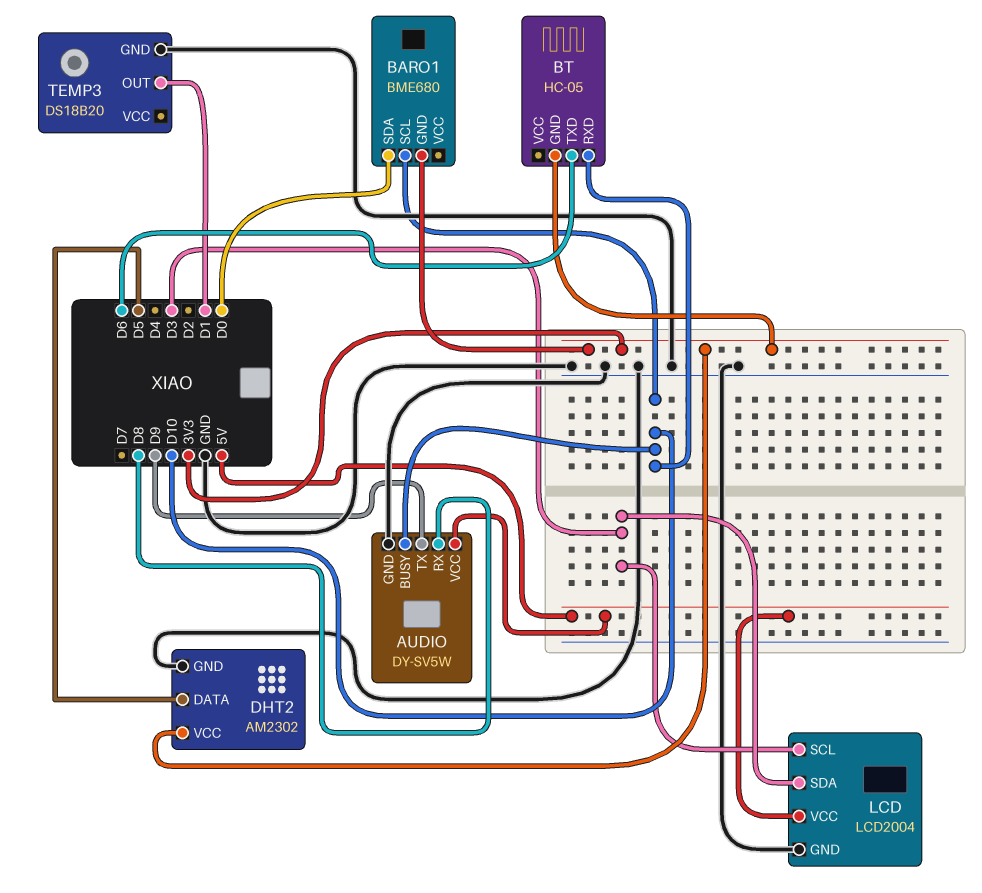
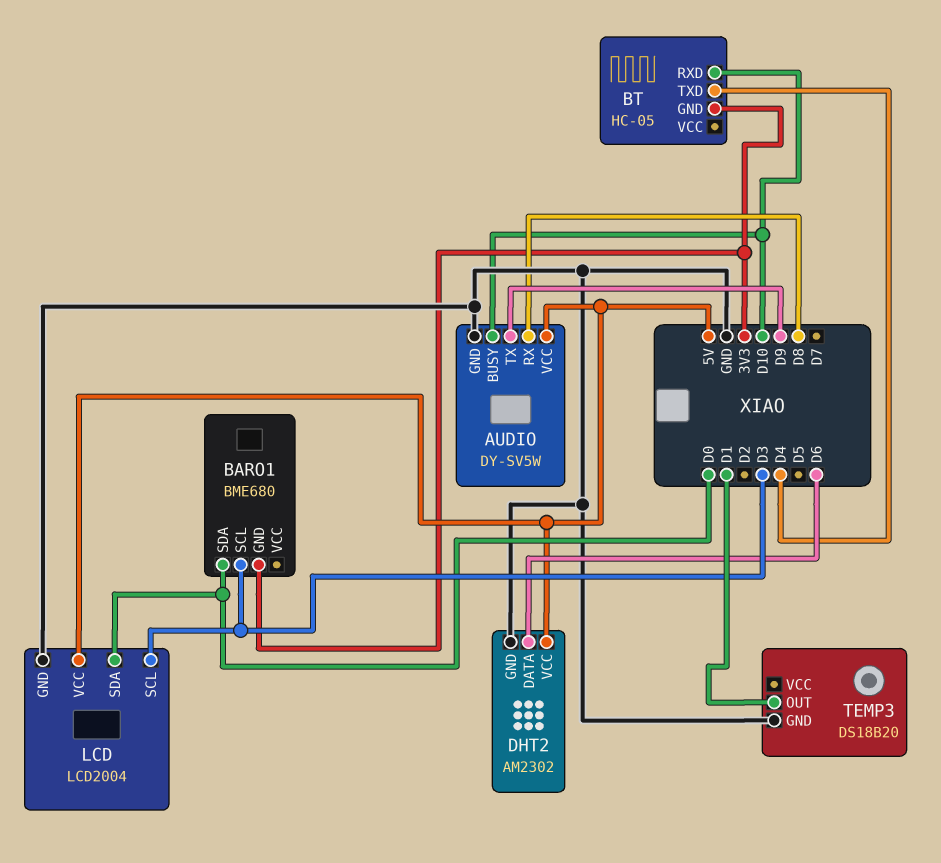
BARO1 pin SCL: D10 -> D3
BT pin TXD: D6 -> D4
DHT2 pin DATA: D5 -> D6
DHT2 pin VCC: 3V3 -> 5V
LCD pin SDA: D3 -> D0

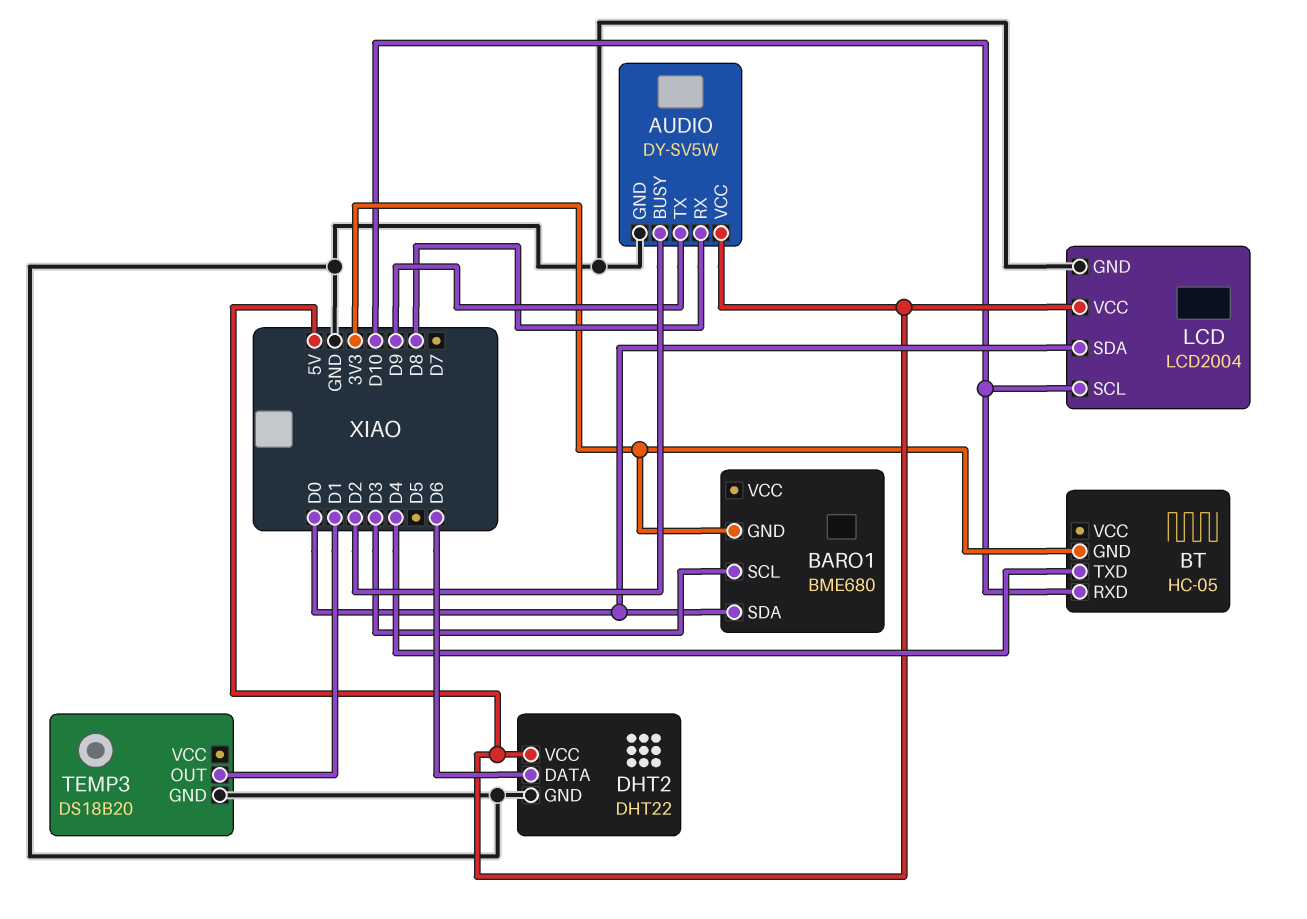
AUDIO pin BUSY: D10 -> D2
DHT2: AM2302 -> DHT22
LCD pin SCL: D3 -> D10

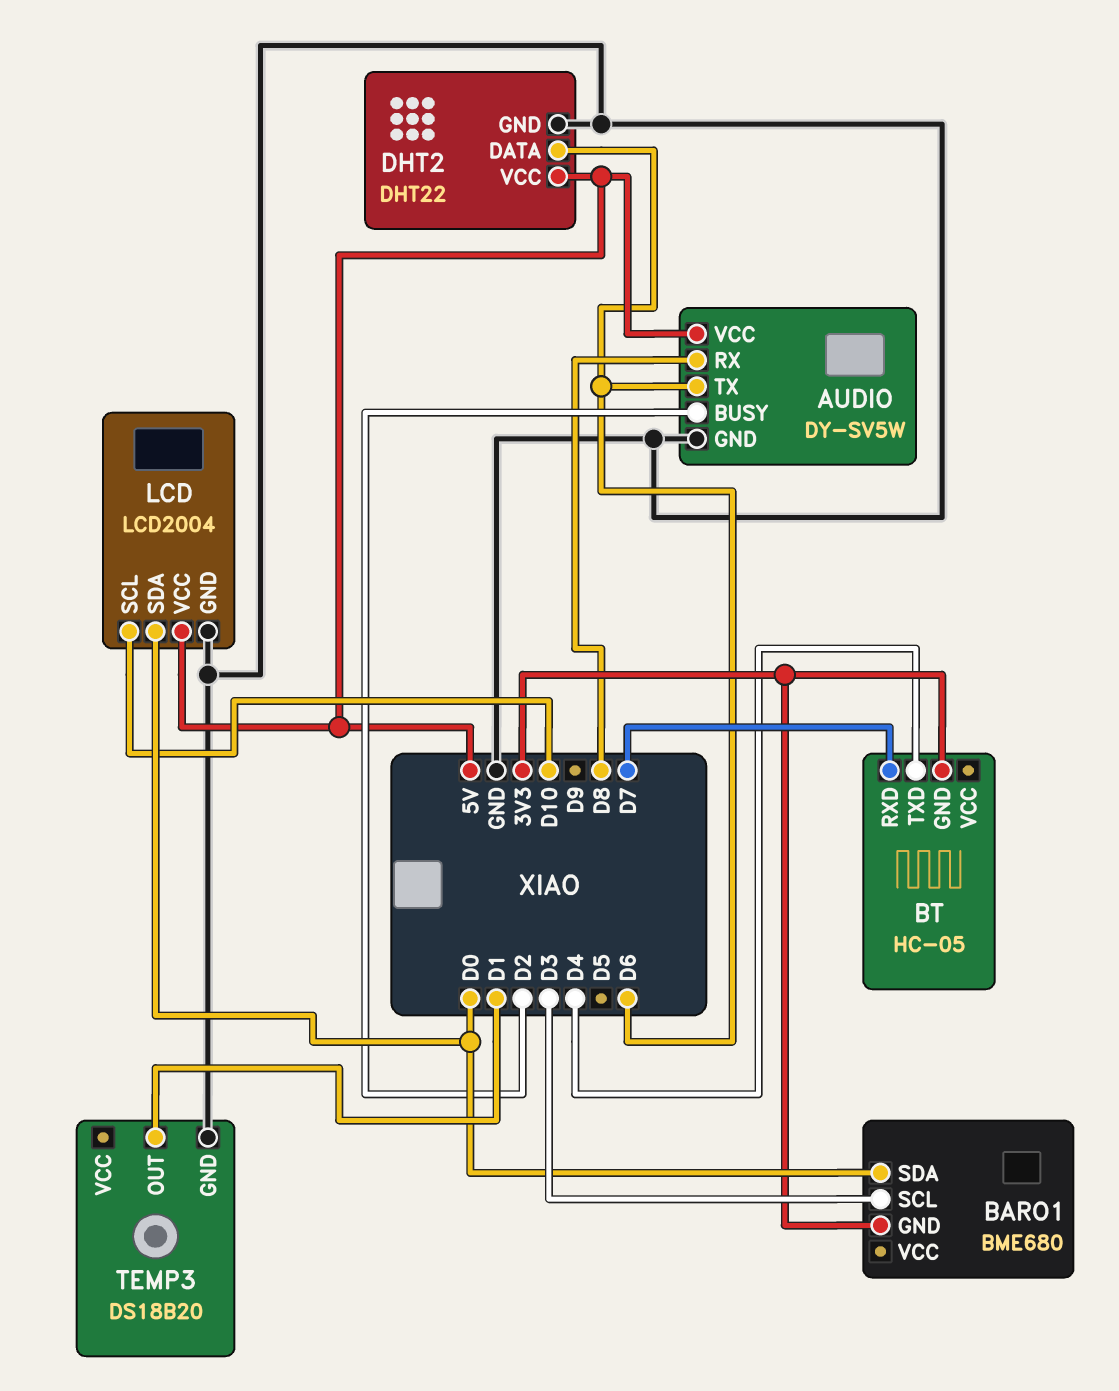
AUDIO pin TX: D9 -> D6
BT pin RXD: D10 -> D7

